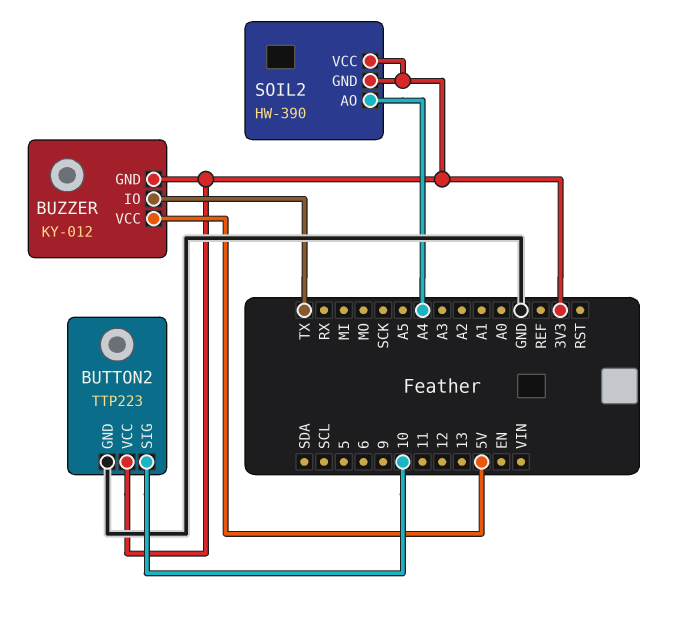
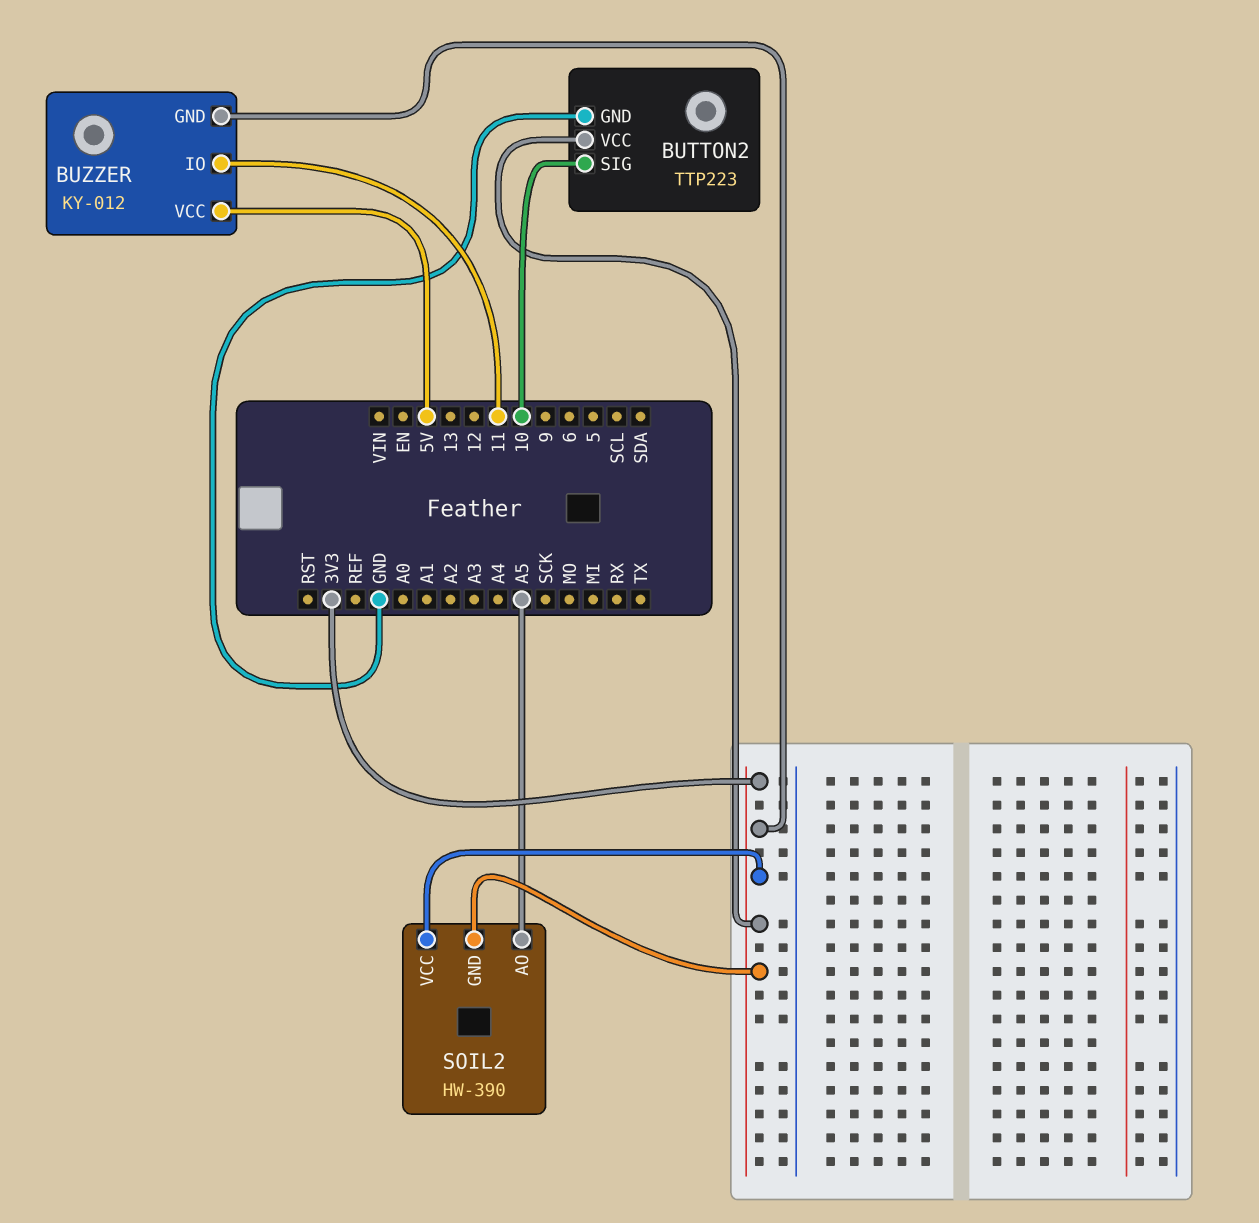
BUZZER pin IO: TX -> 11
SOIL2 pin AO: A4 -> A5

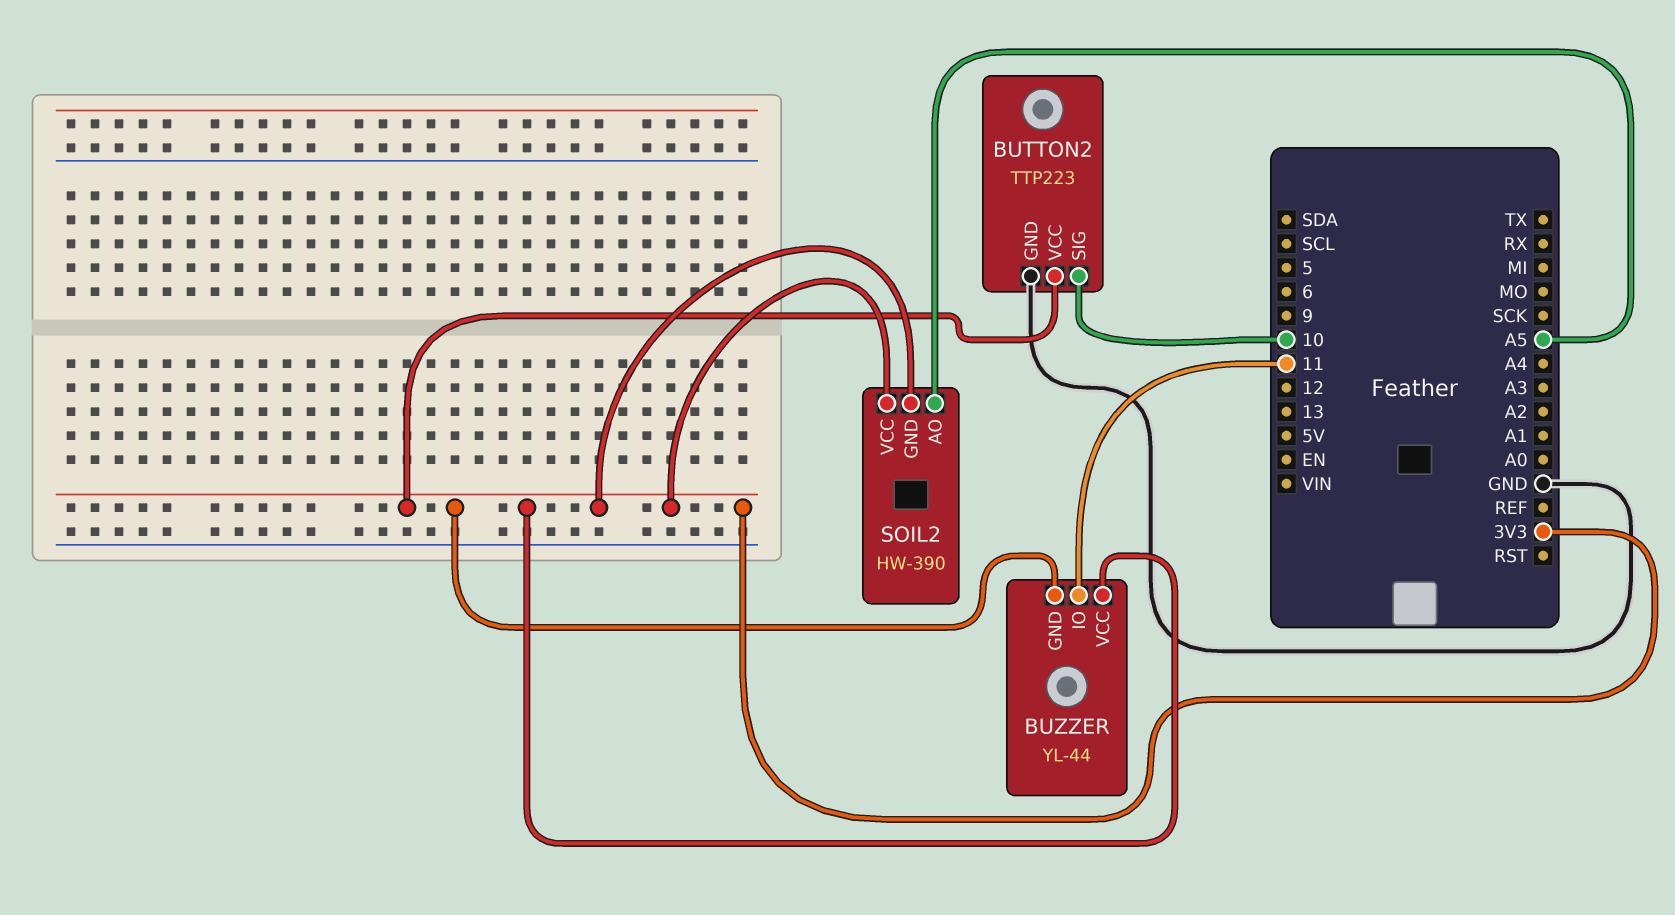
BUZZER: KY-012 -> YL-44
BUZZER pin VCC: 5V -> 3V3

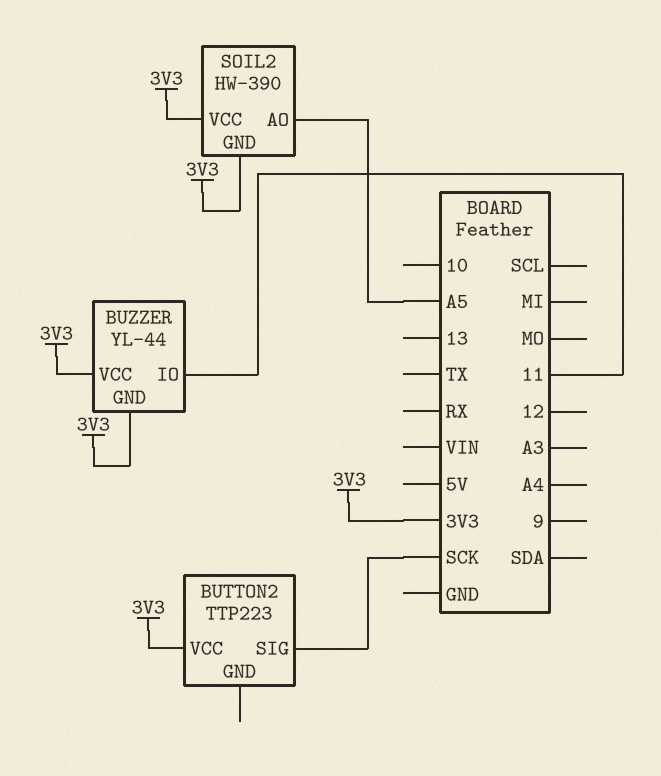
BUTTON2 pin GND: GND -> none
BUTTON2 pin SIG: 10 -> SCK

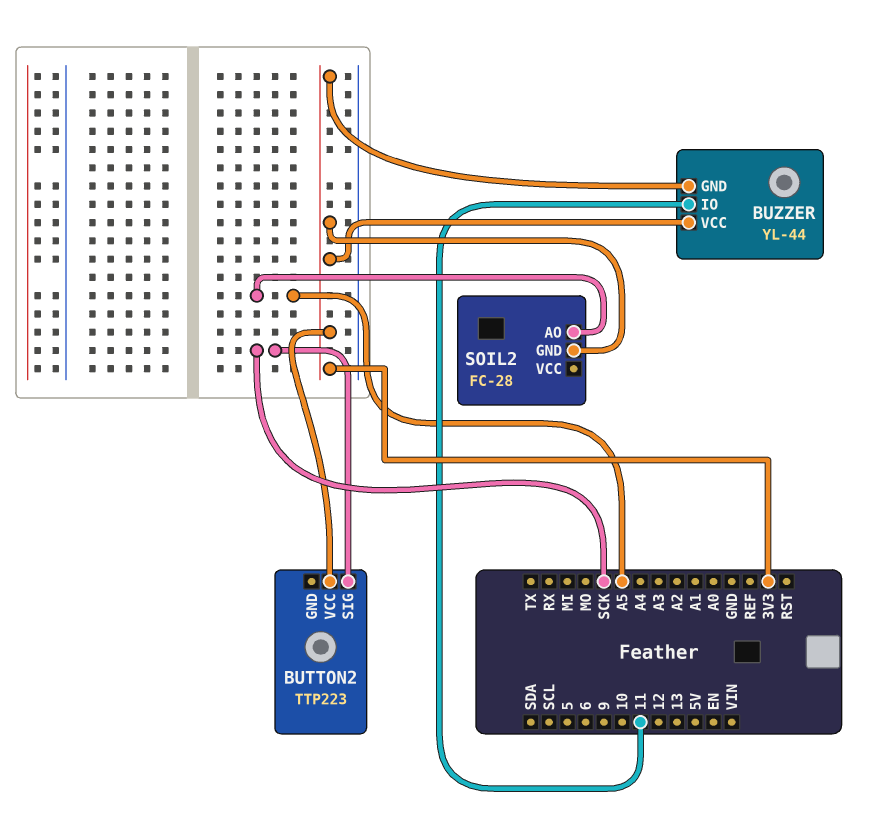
SOIL2: HW-390 -> FC-28
SOIL2 pin VCC: 3V3 -> none

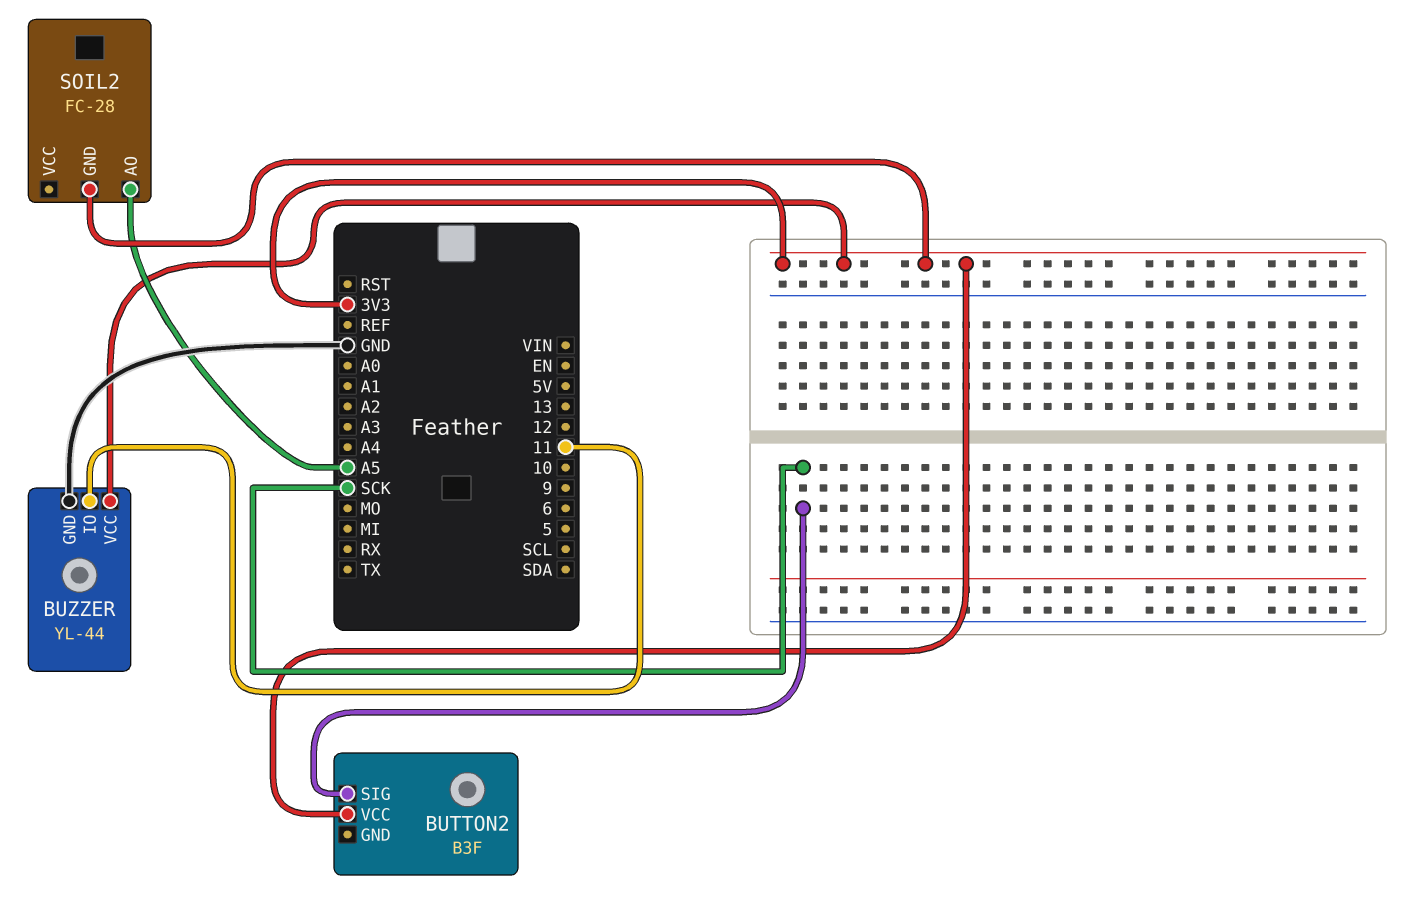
BUTTON2: TTP223 -> B3F
BUZZER pin GND: 3V3 -> GND

